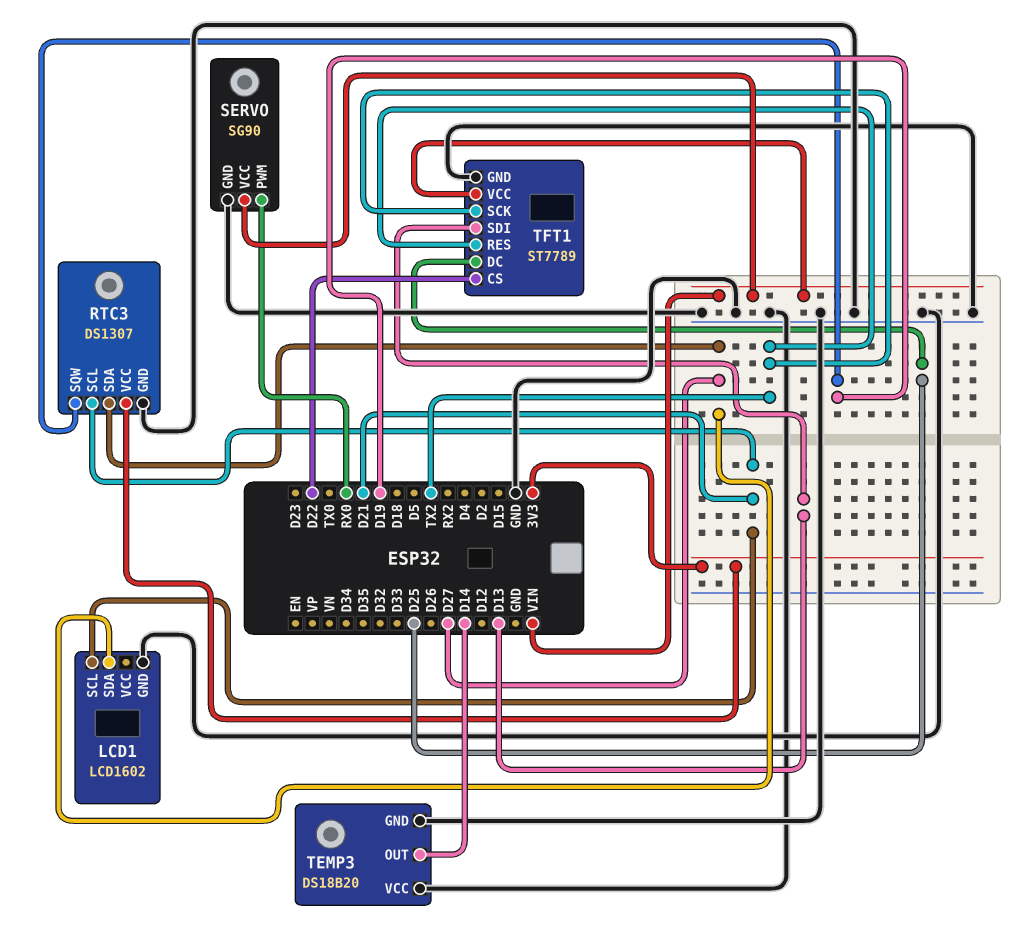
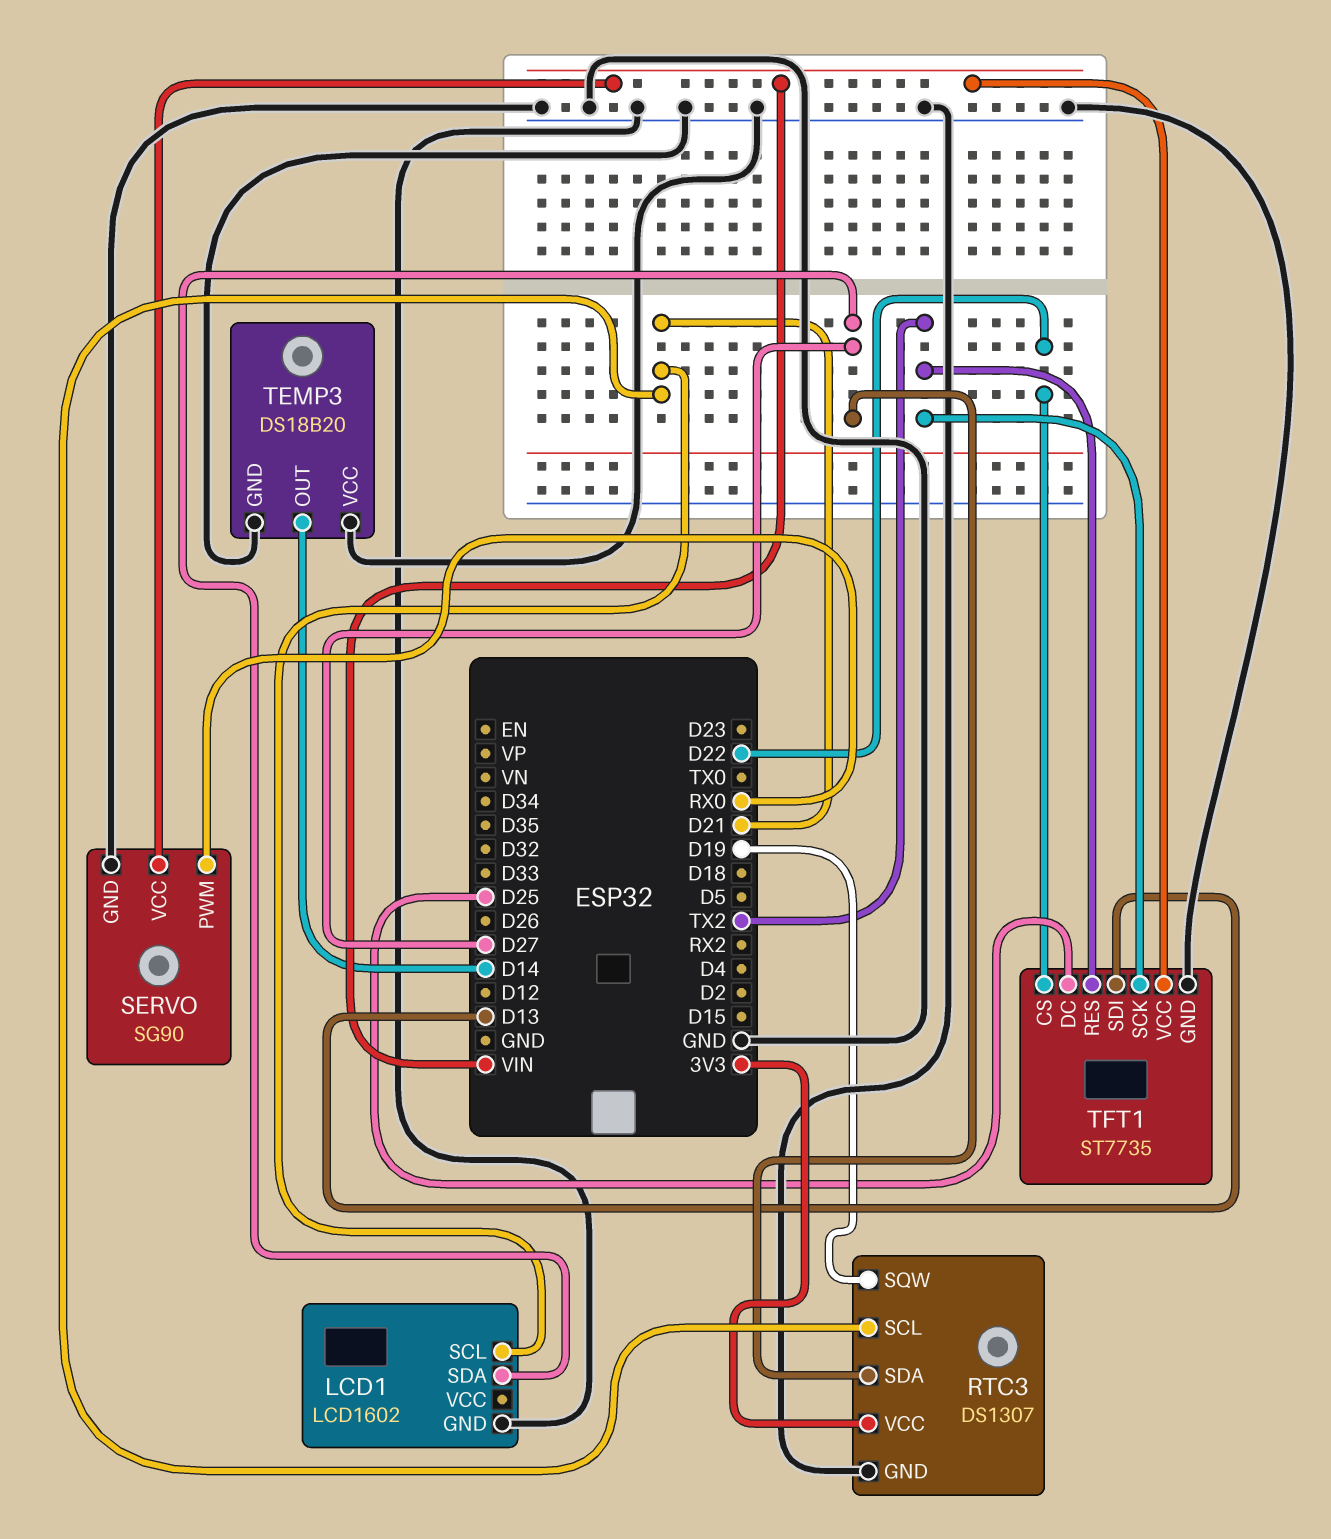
TFT1: ST7789 -> ST7735

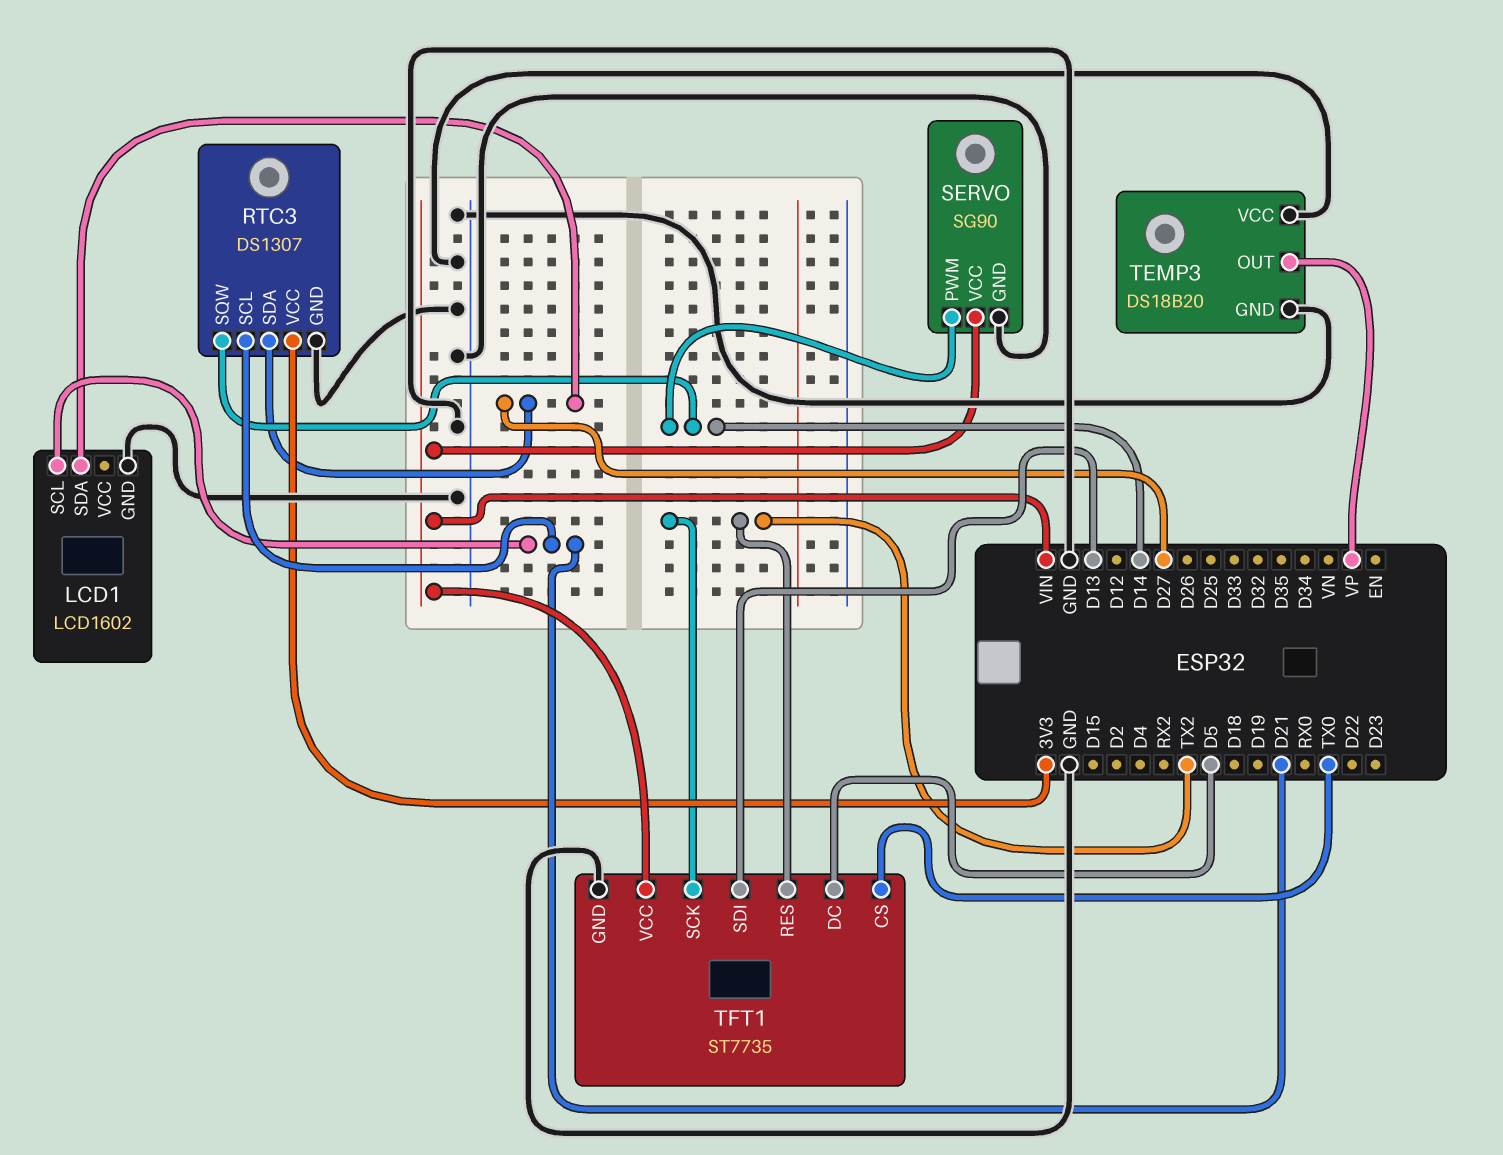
RTC3 pin SQW: D19 -> D14
SERVO pin PWM: RX0 -> D14
TEMP3 pin OUT: D14 -> VP
TFT1 pin CS: D22 -> TX0
TFT1 pin DC: D25 -> D5

